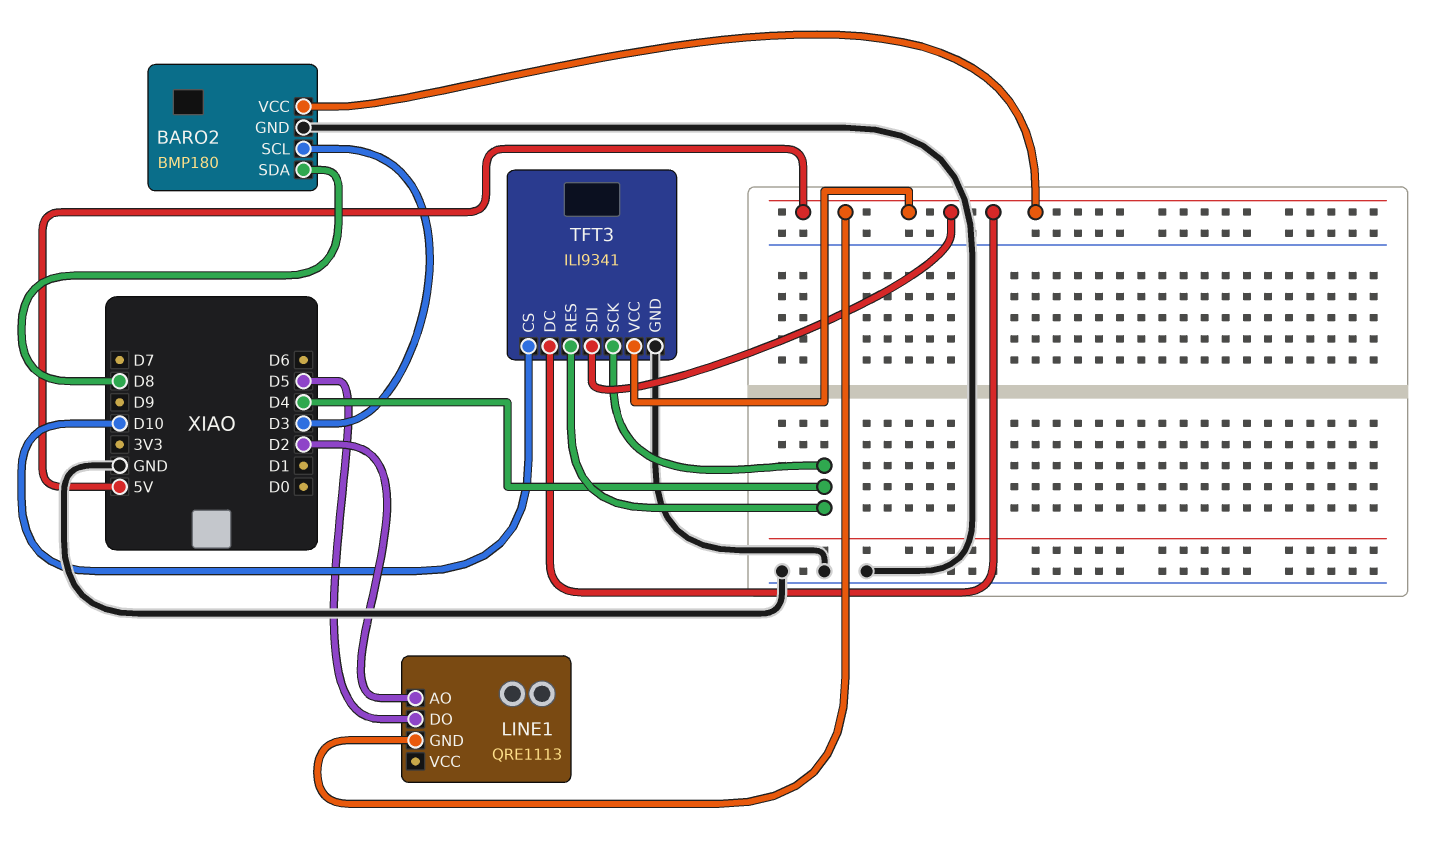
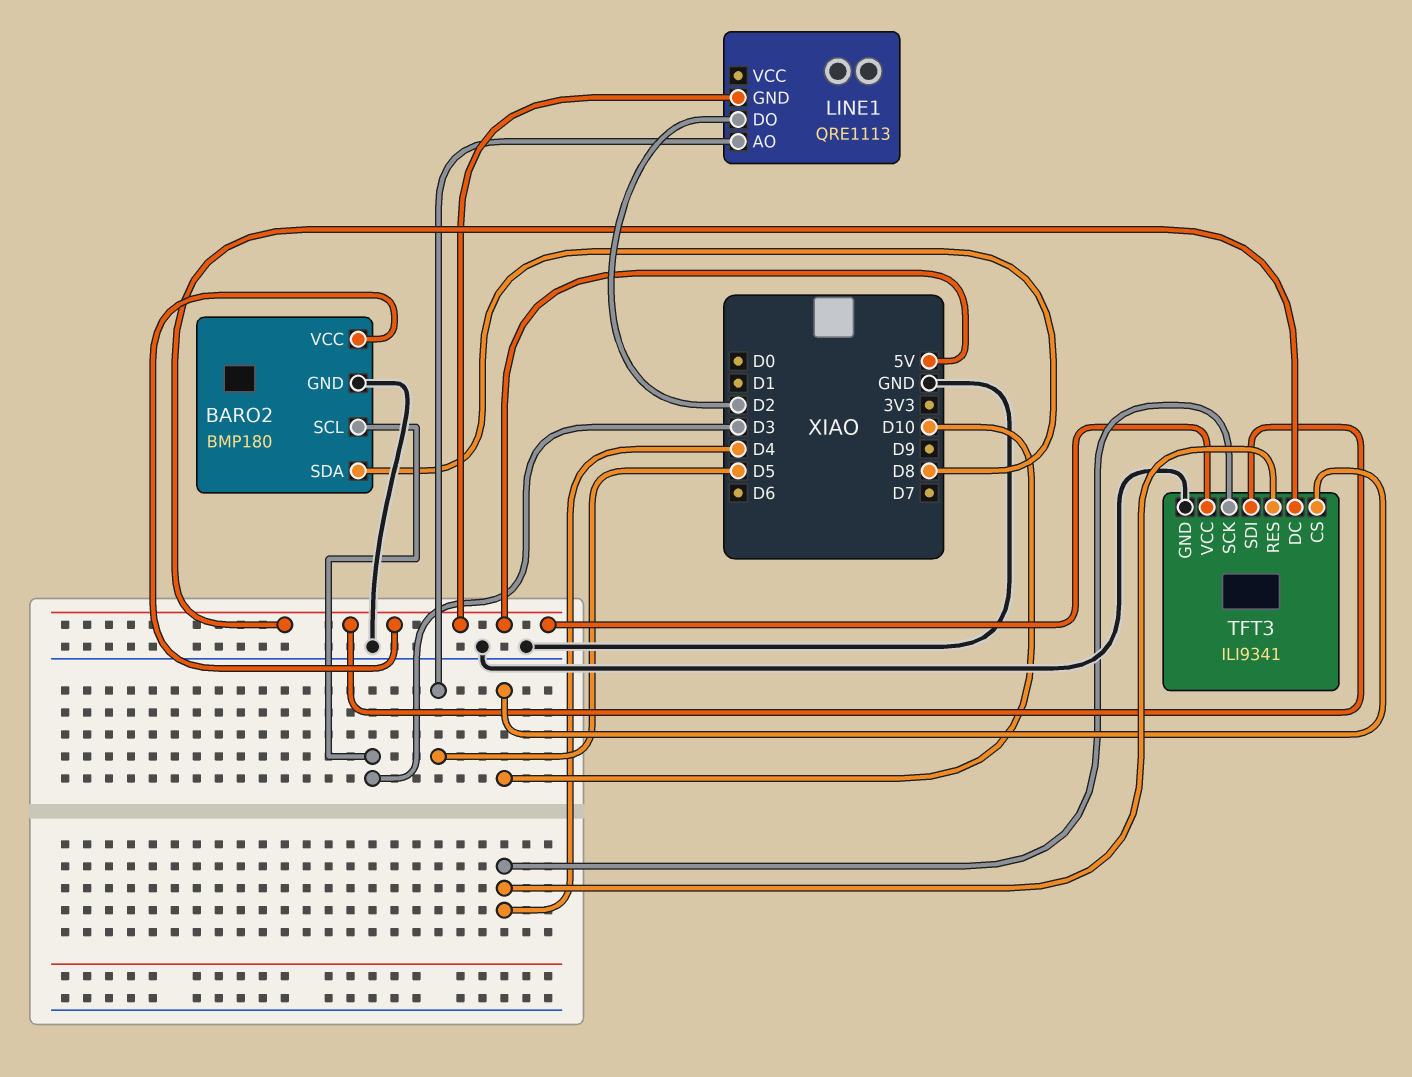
LINE1 pin AO: D2 -> D5
LINE1 pin DO: D5 -> D2

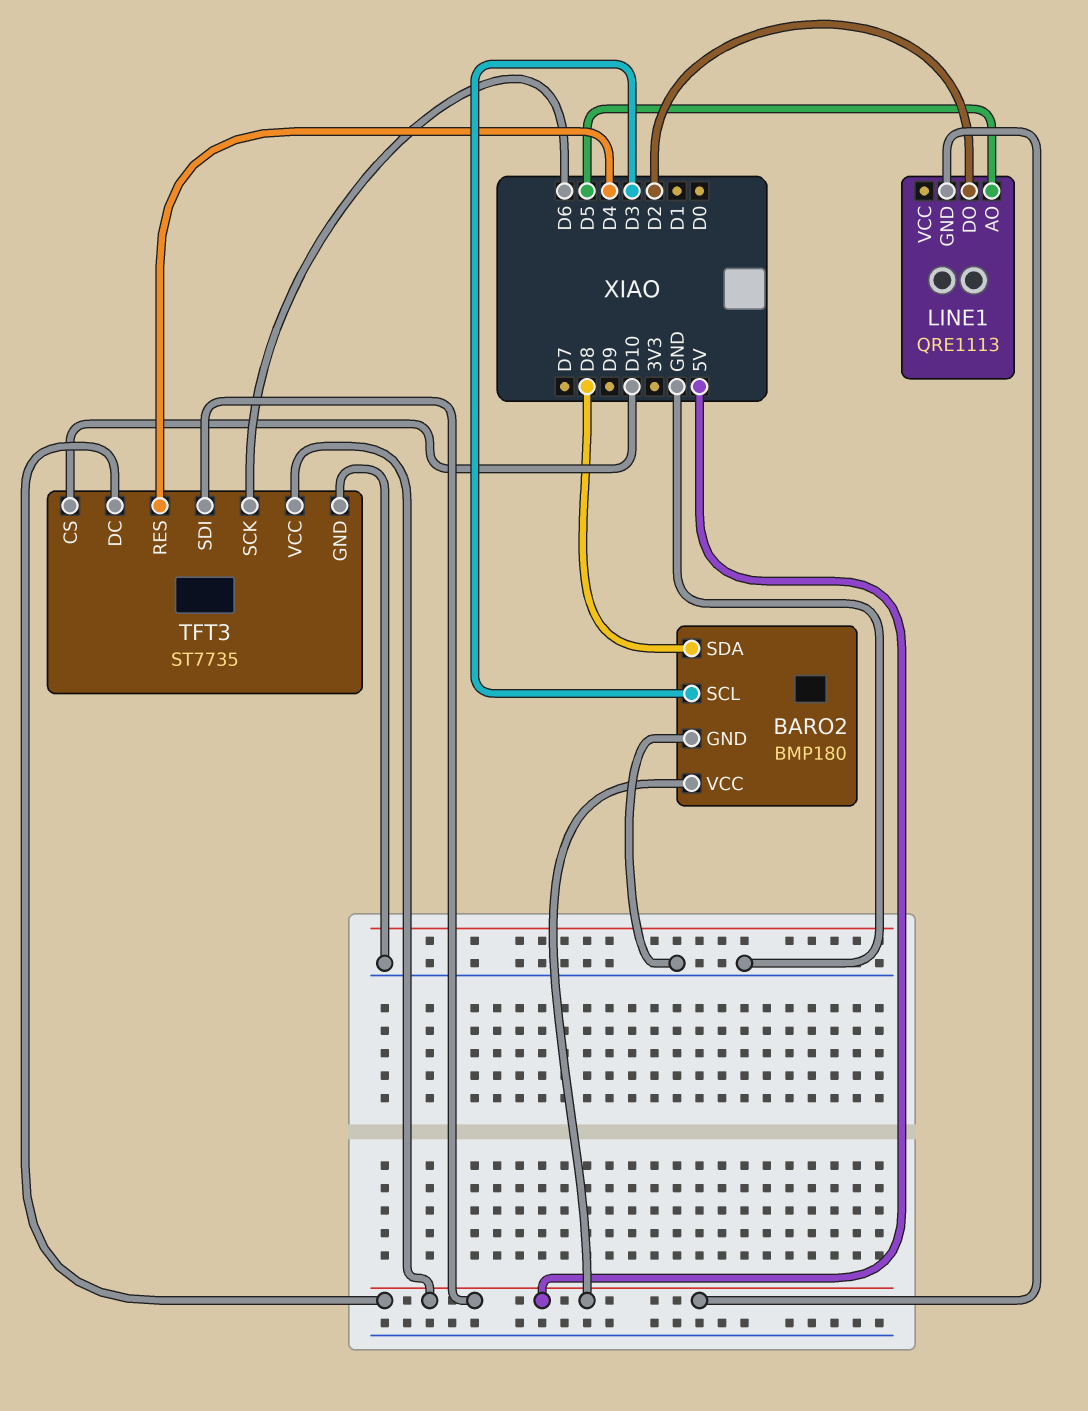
TFT3: ILI9341 -> ST7735
TFT3 pin SCK: D4 -> D6

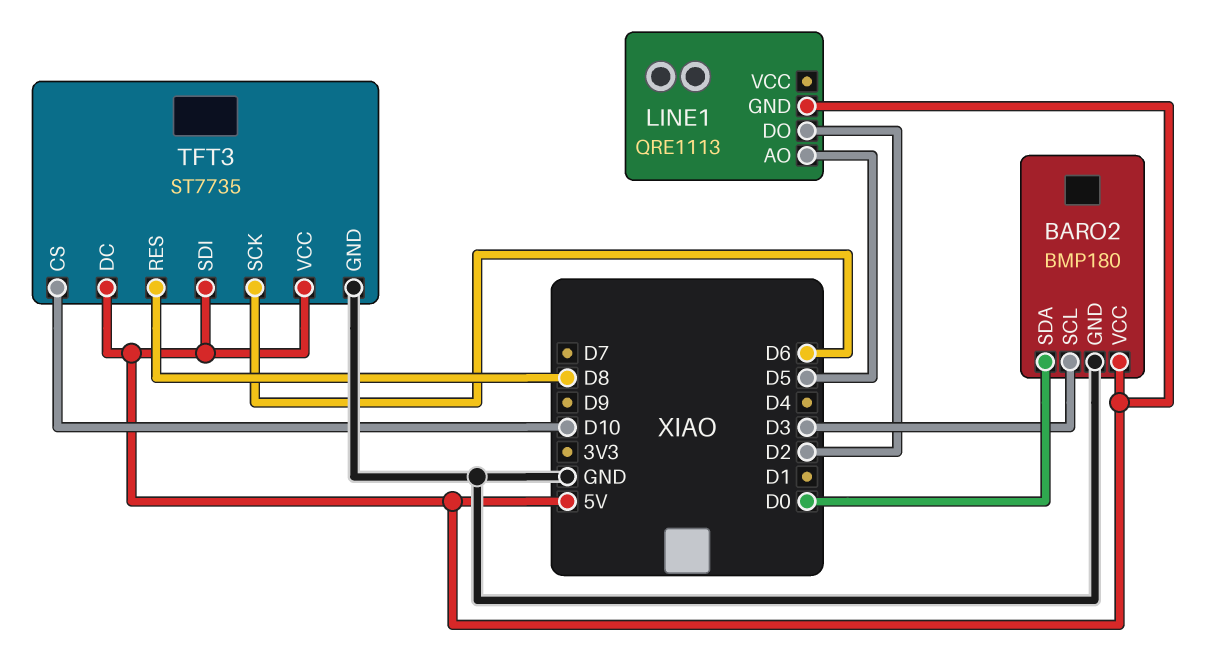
BARO2 pin SDA: D8 -> D0
TFT3 pin RES: D4 -> D8

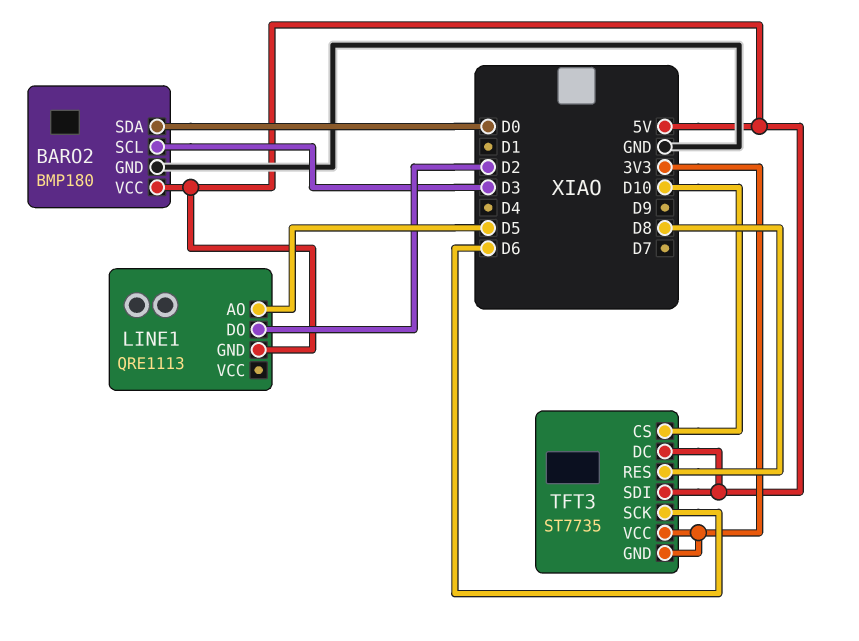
TFT3 pin GND: GND -> 3V3
TFT3 pin VCC: 5V -> 3V3

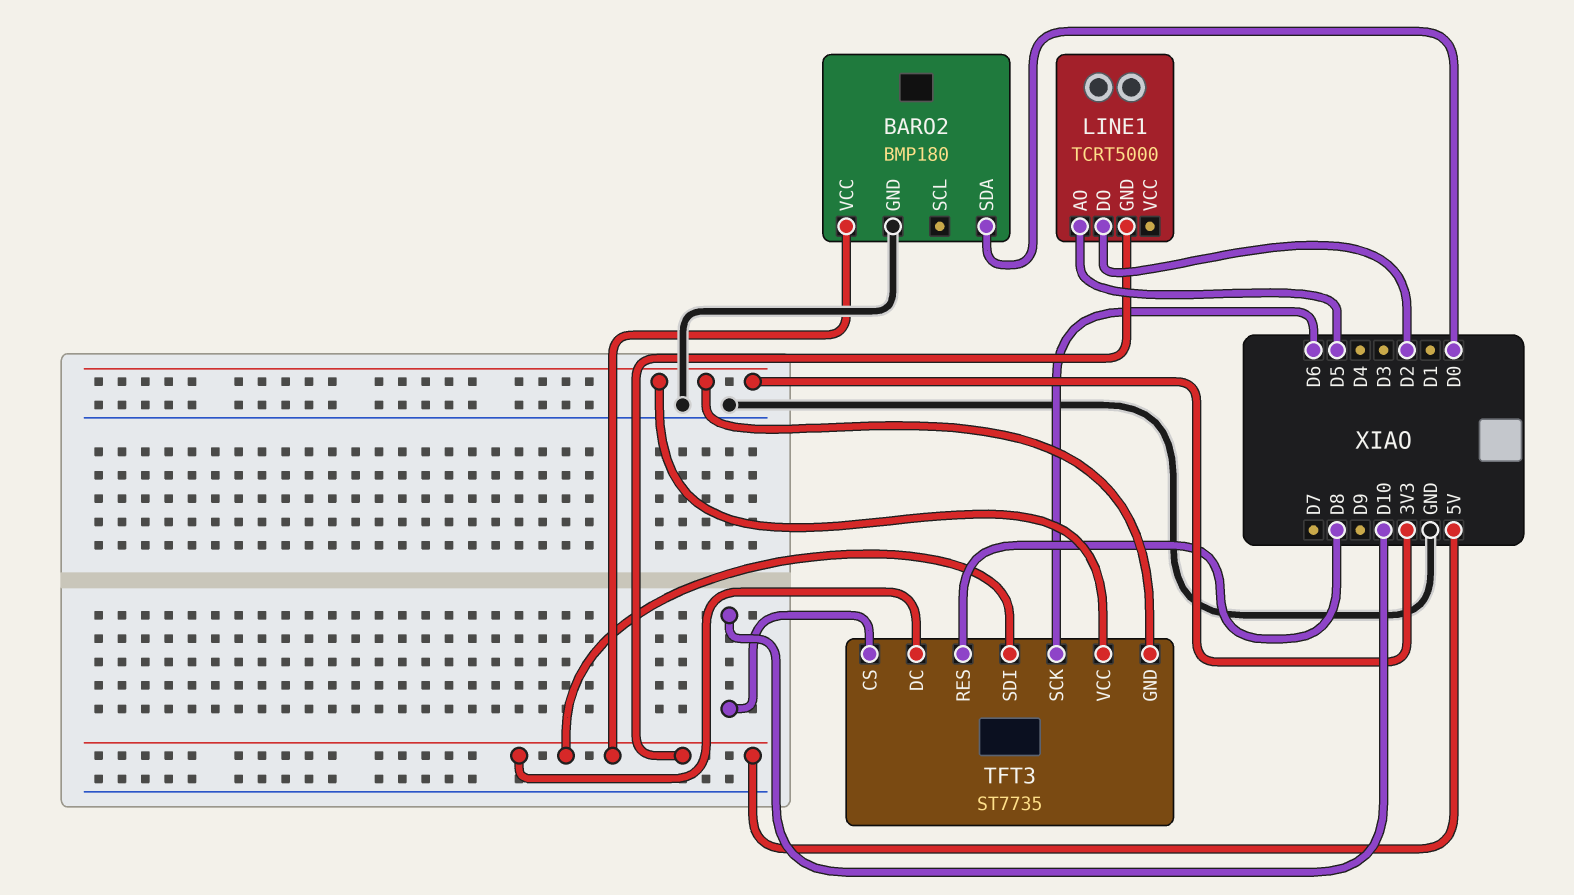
BARO2 pin SCL: D3 -> none
LINE1: QRE1113 -> TCRT5000

